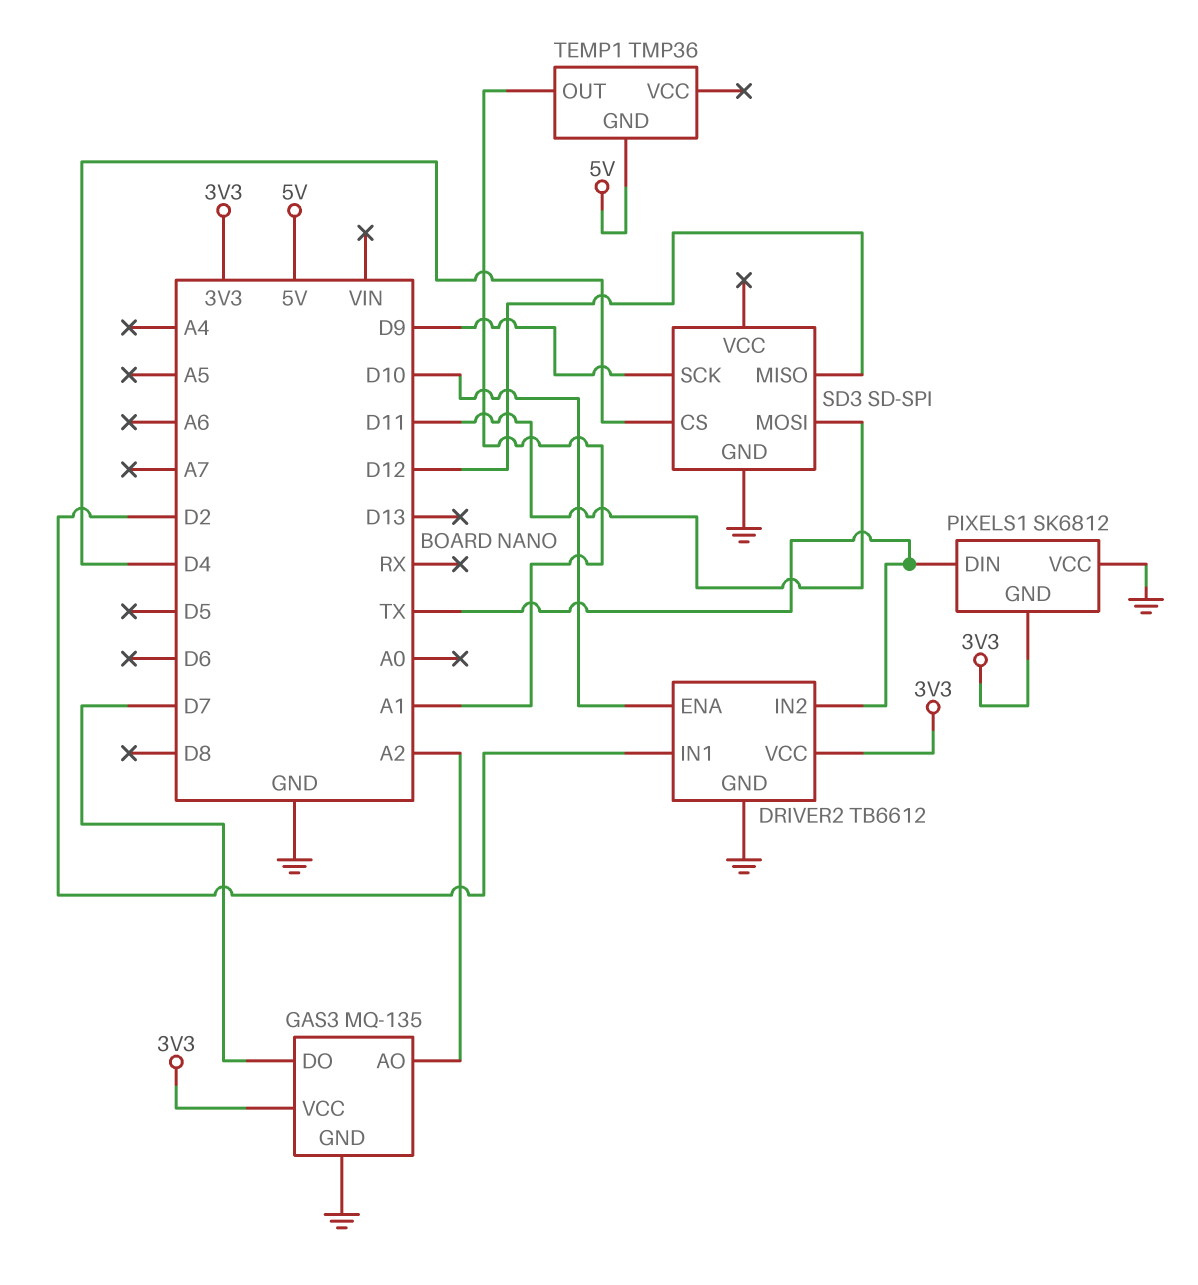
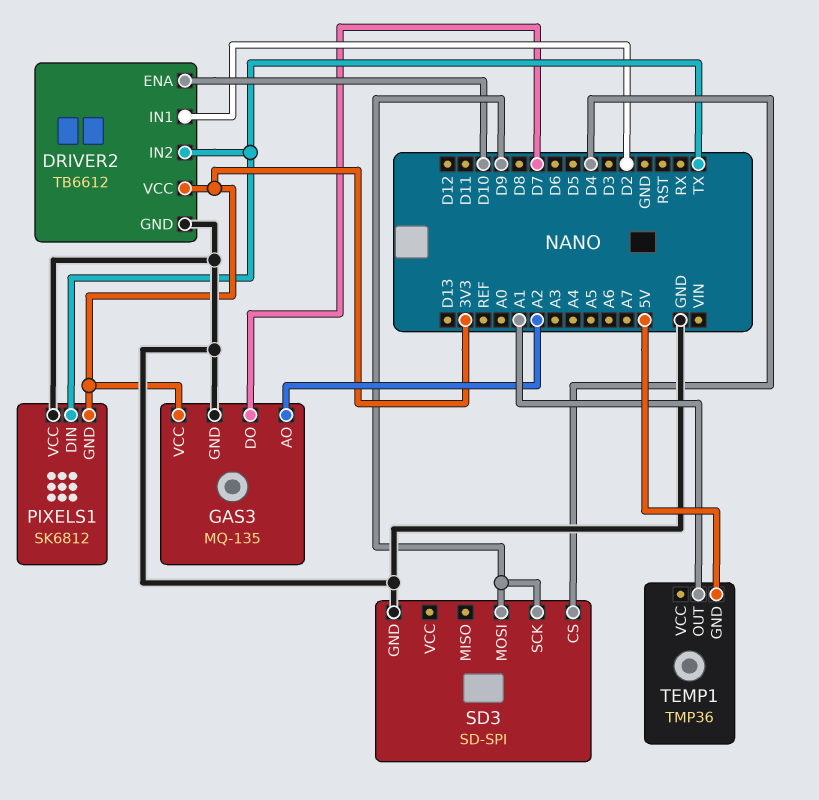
SD3 pin MISO: D12 -> none
SD3 pin MOSI: D11 -> D9

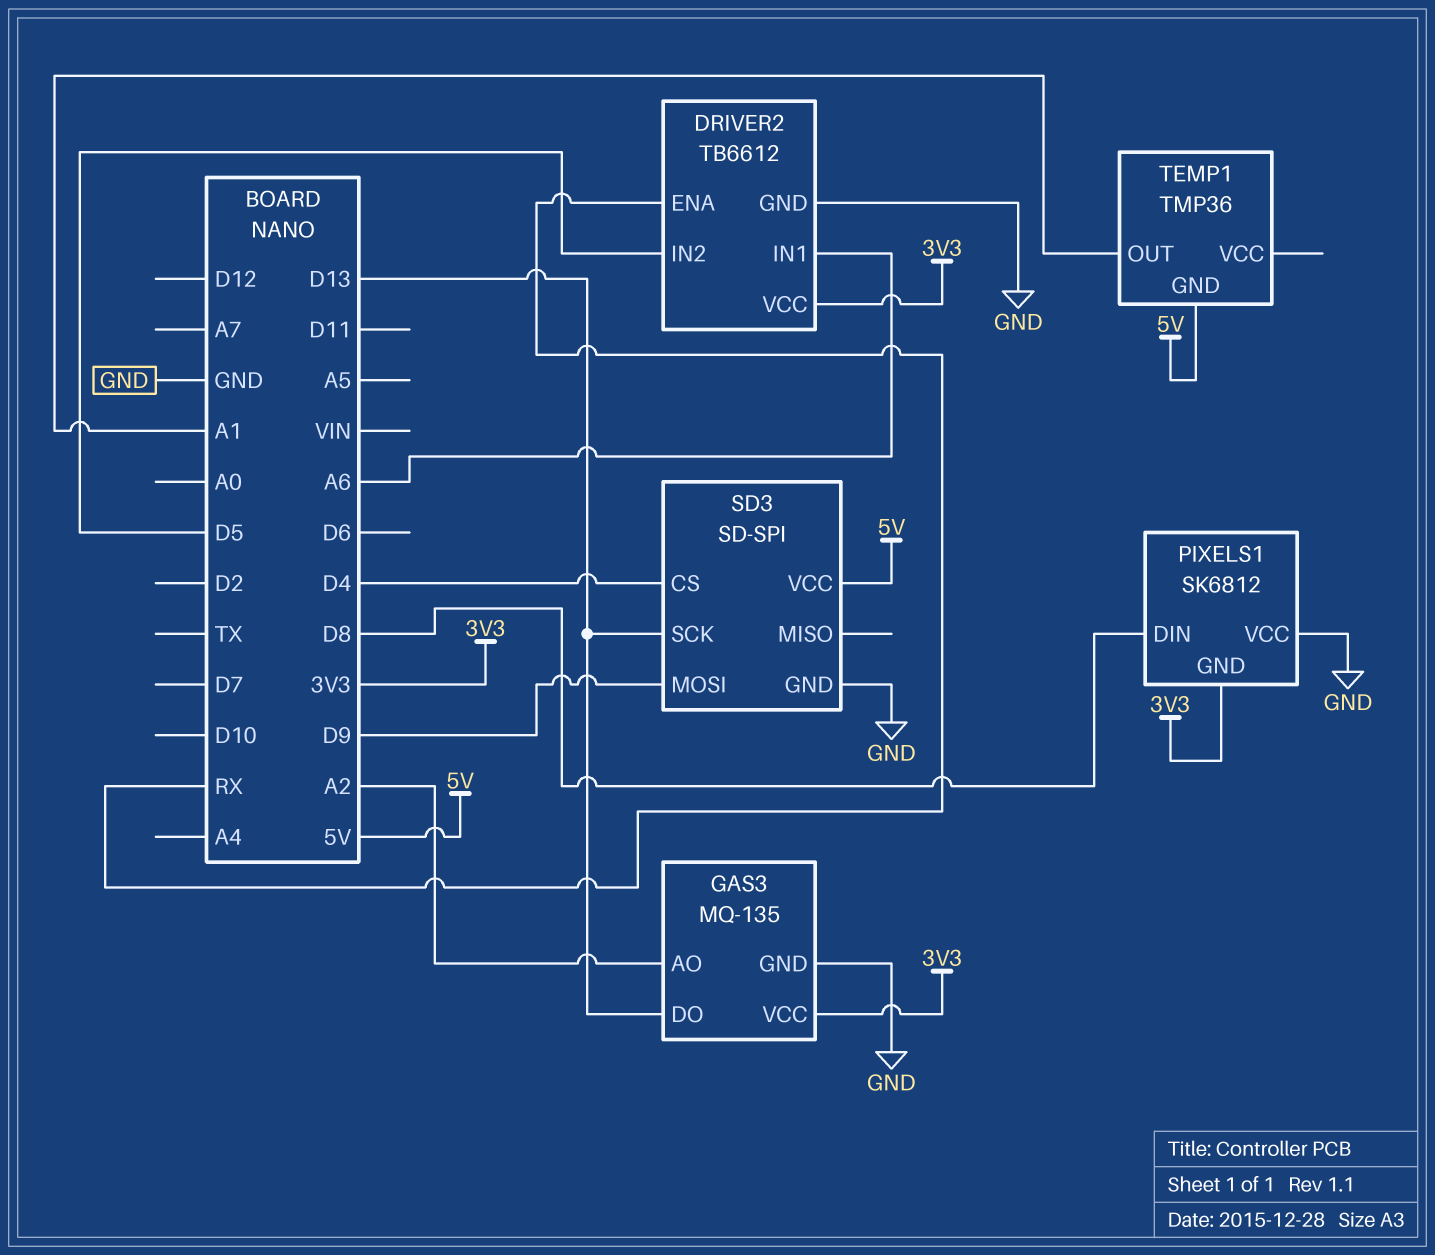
DRIVER2 pin ENA: D10 -> RX
DRIVER2 pin IN1: D2 -> A6
DRIVER2 pin IN2: TX -> D5
GAS3 pin DO: D7 -> D13
PIXELS1 pin DIN: TX -> D8
SD3 pin SCK: D9 -> D13
SD3 pin VCC: none -> 5V

